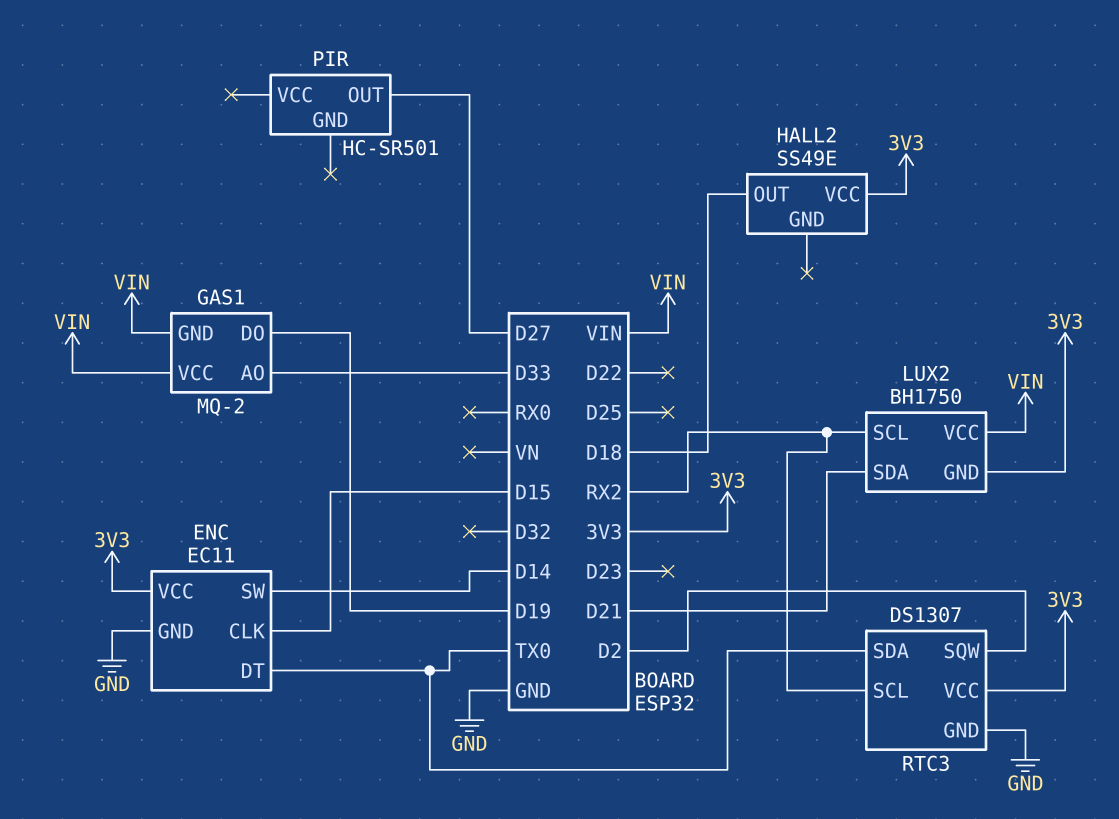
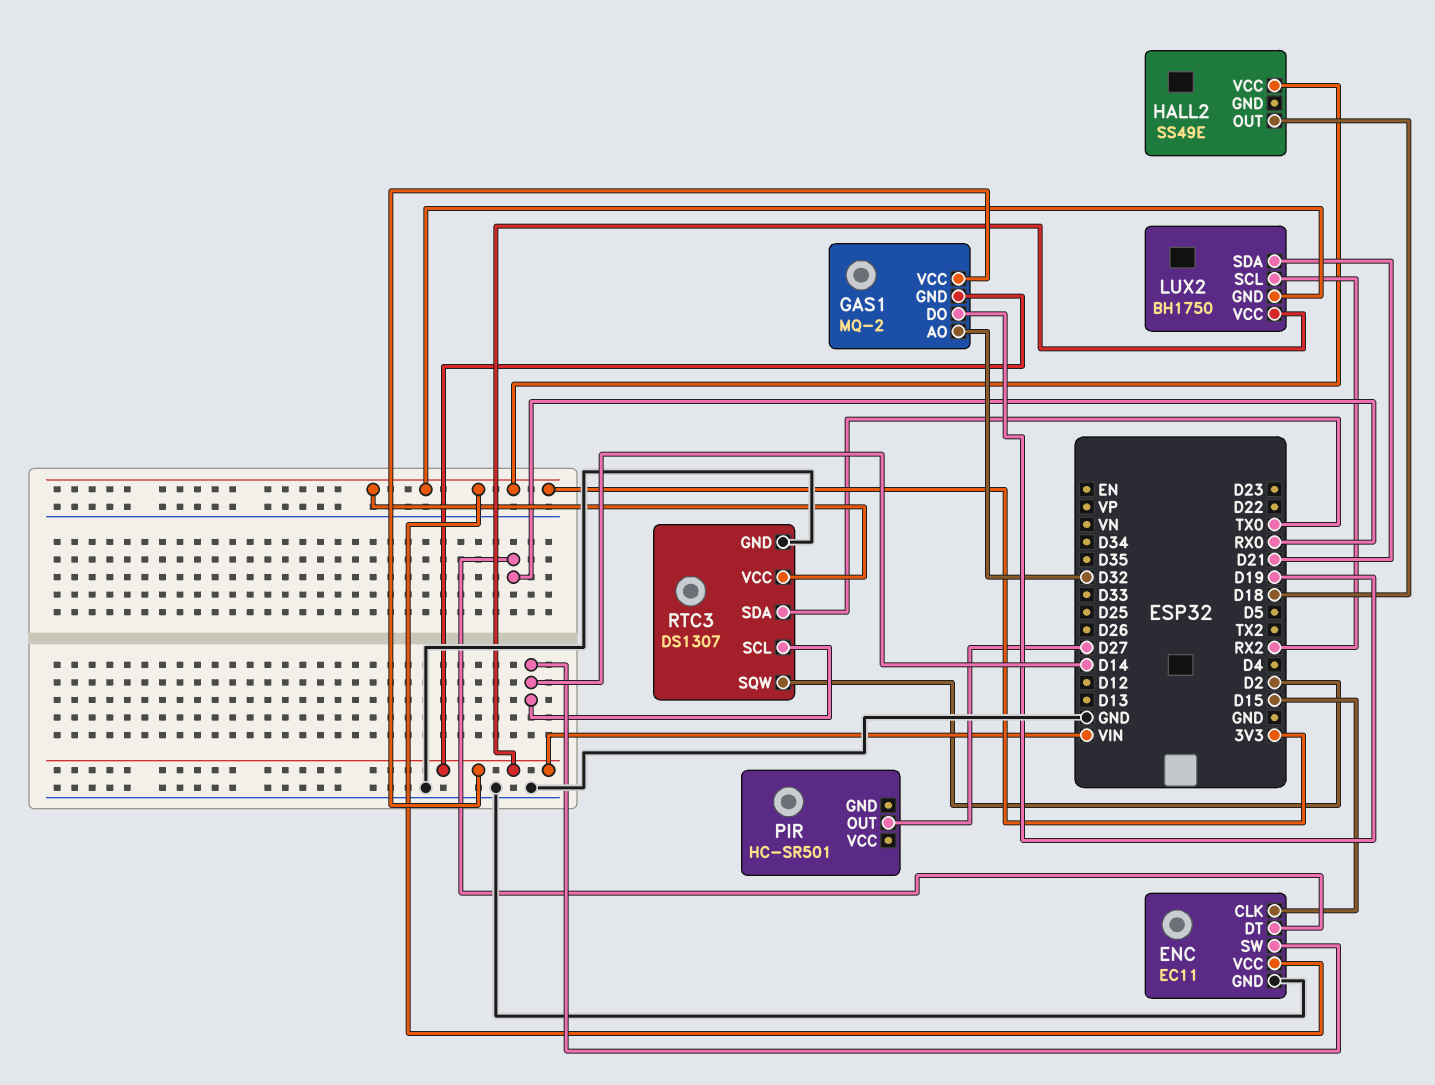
ENC pin DT: TX0 -> RX0
GAS1 pin AO: D33 -> D32
RTC3 pin SCL: RX2 -> D14

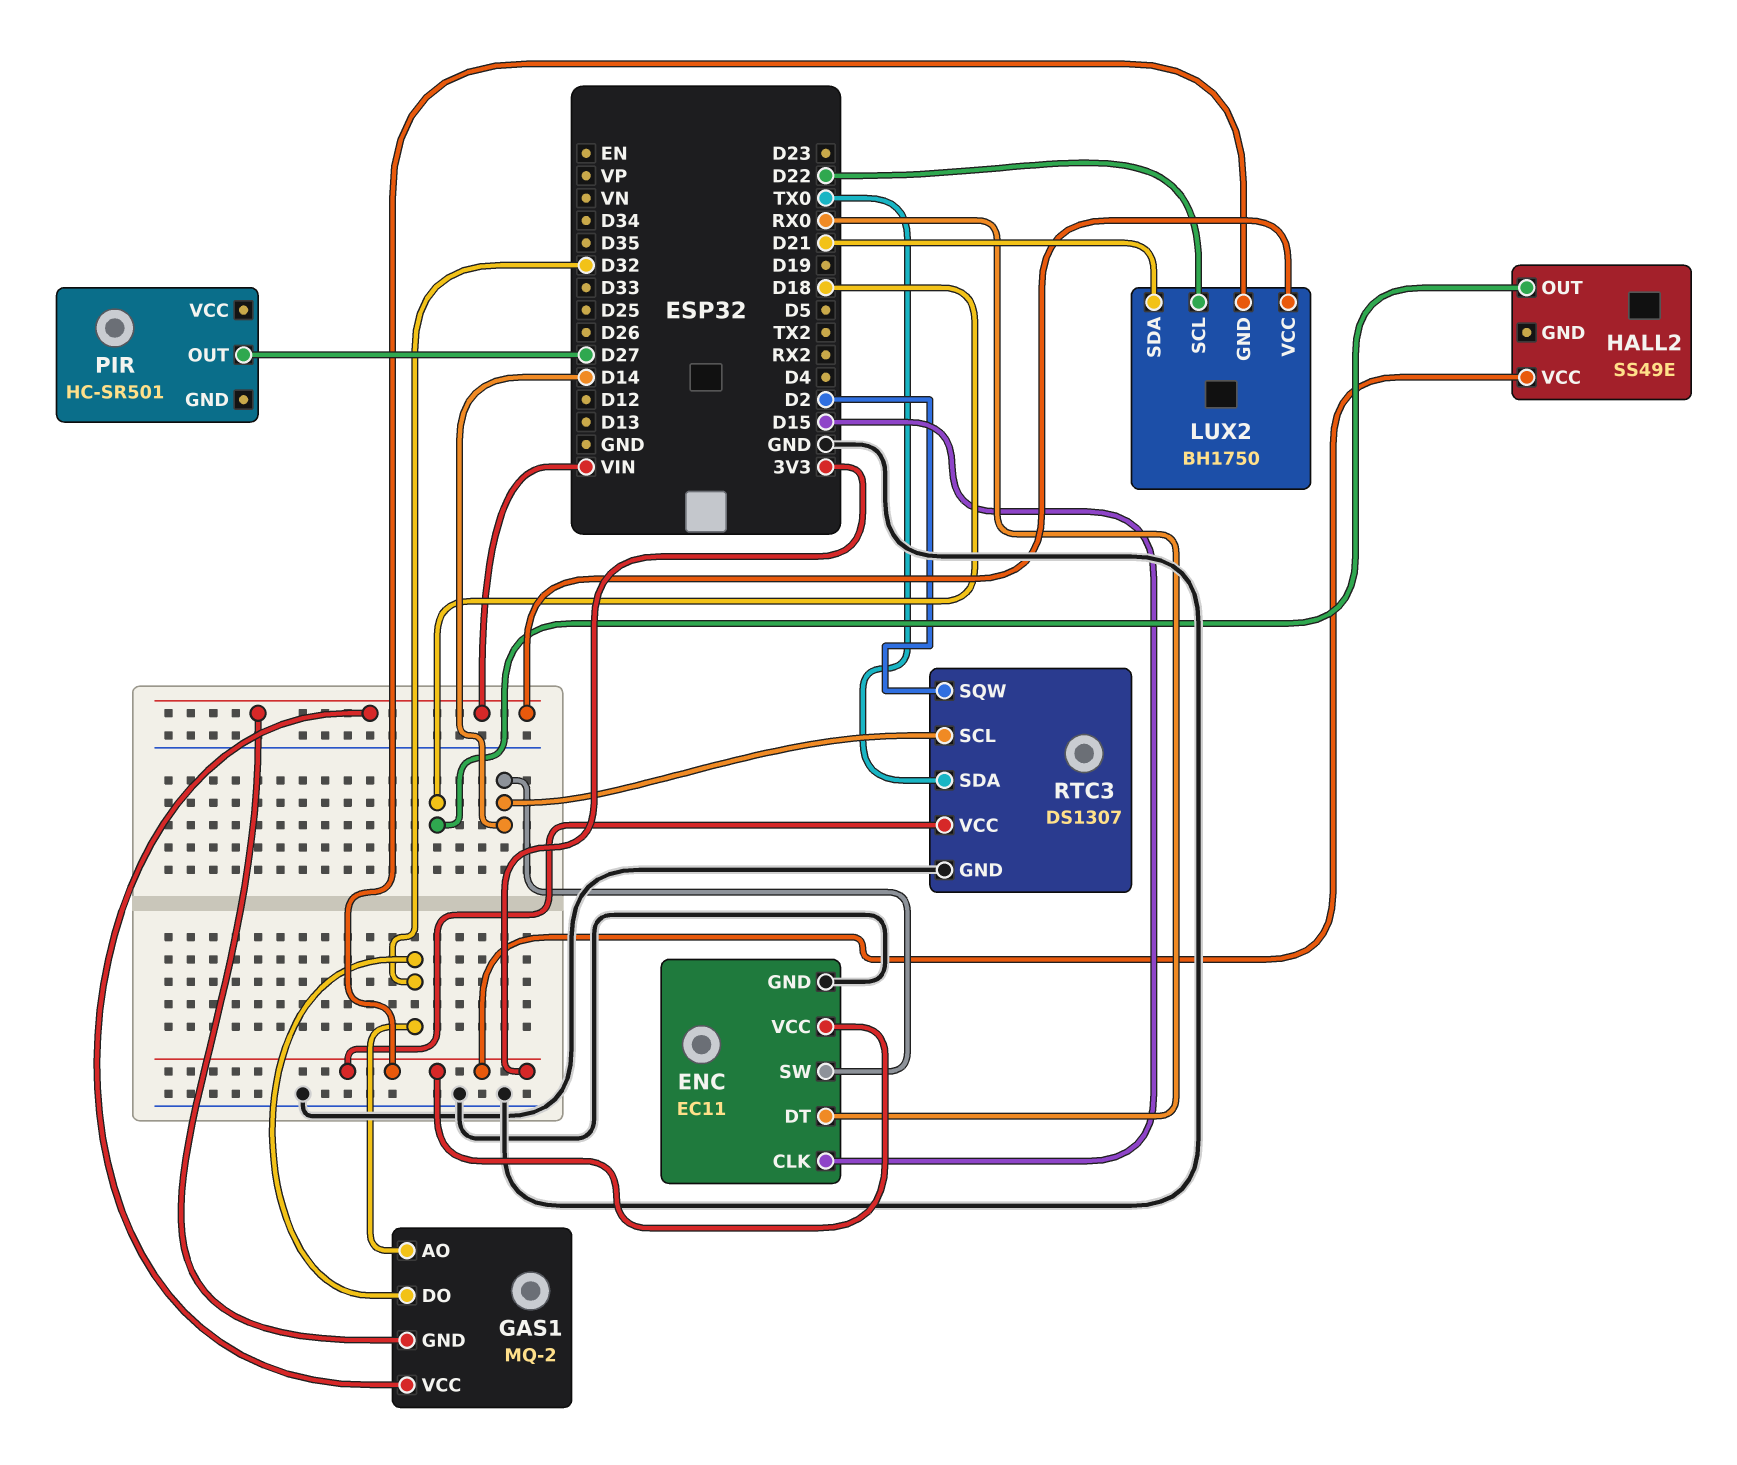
GAS1 pin DO: D19 -> D32
LUX2 pin SCL: RX2 -> D22

